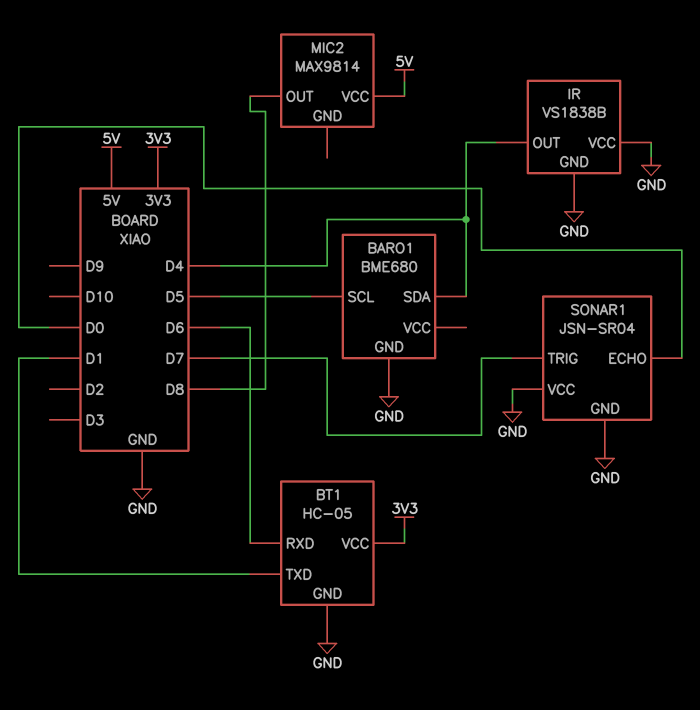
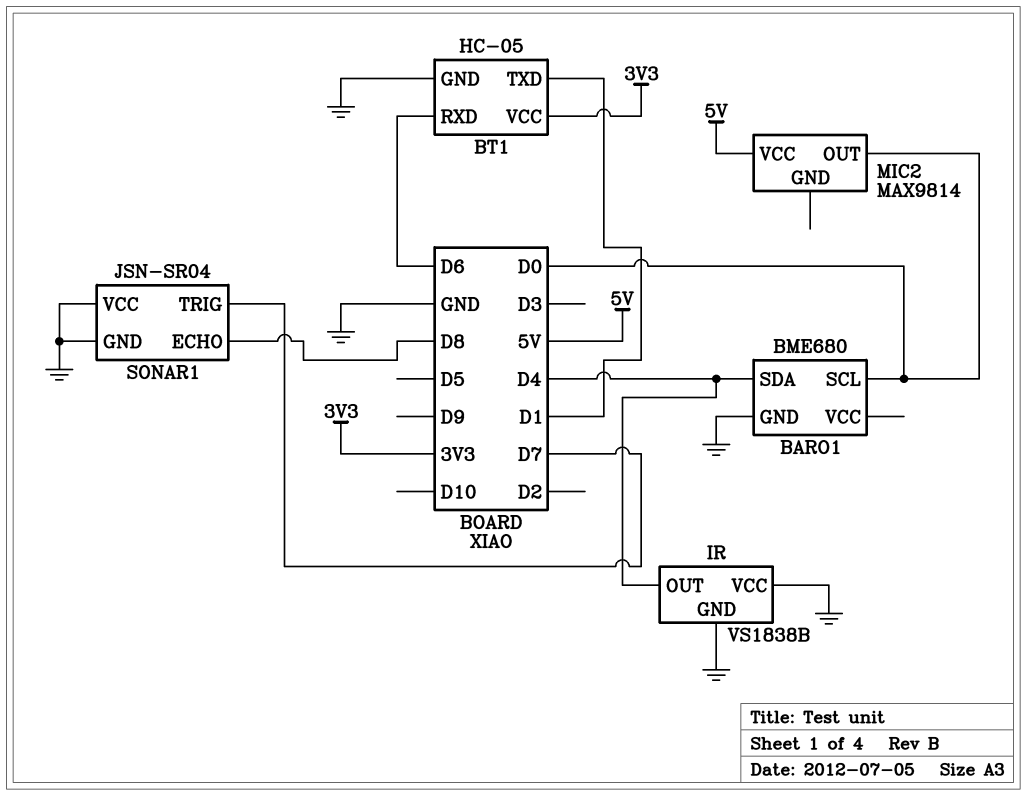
BARO1 pin SCL: D5 -> D0
MIC2 pin OUT: D8 -> D0
SONAR1 pin ECHO: D0 -> D8

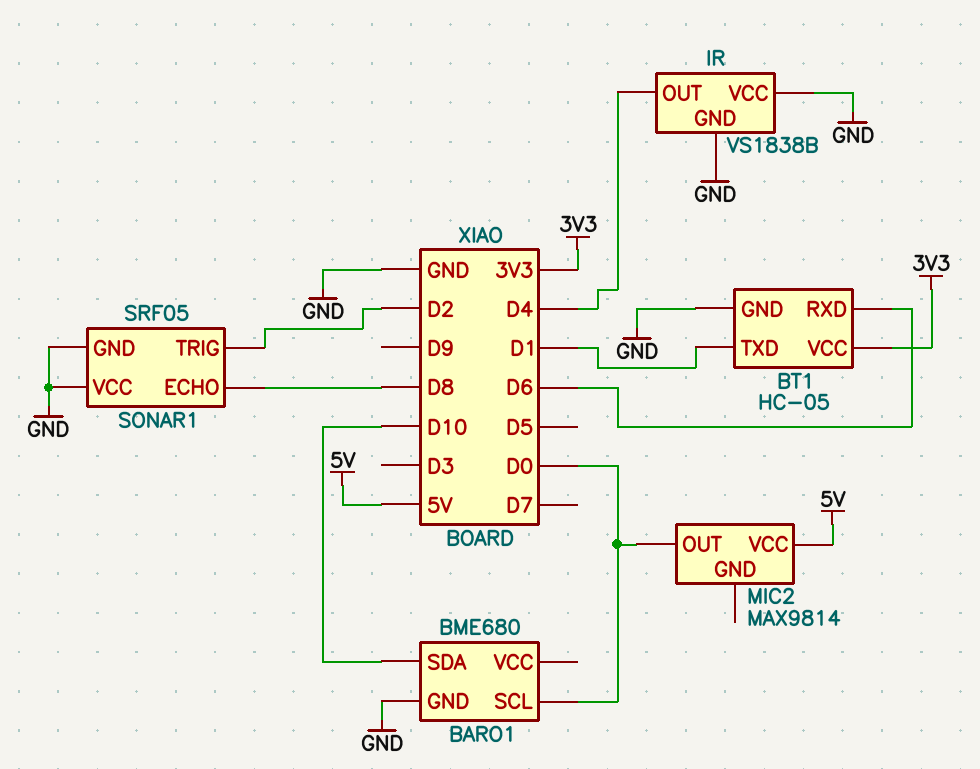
BARO1 pin SDA: D4 -> D10
SONAR1: JSN-SR04 -> SRF05
SONAR1 pin TRIG: D7 -> D2

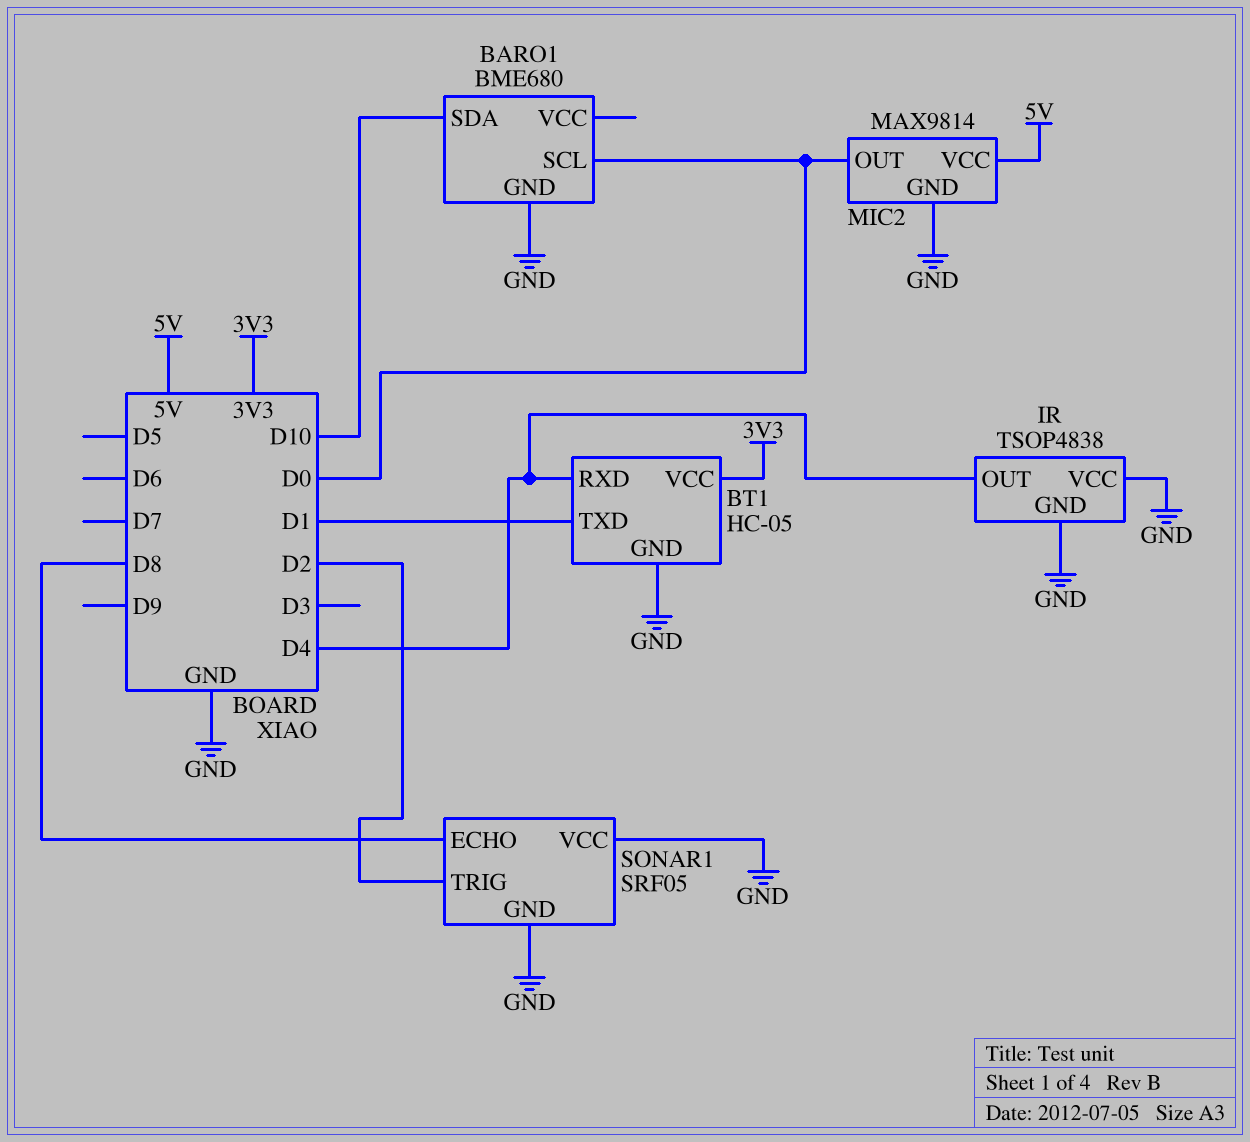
BT1 pin RXD: D6 -> D4
IR: VS1838B -> TSOP4838
MIC2 pin GND: none -> GND

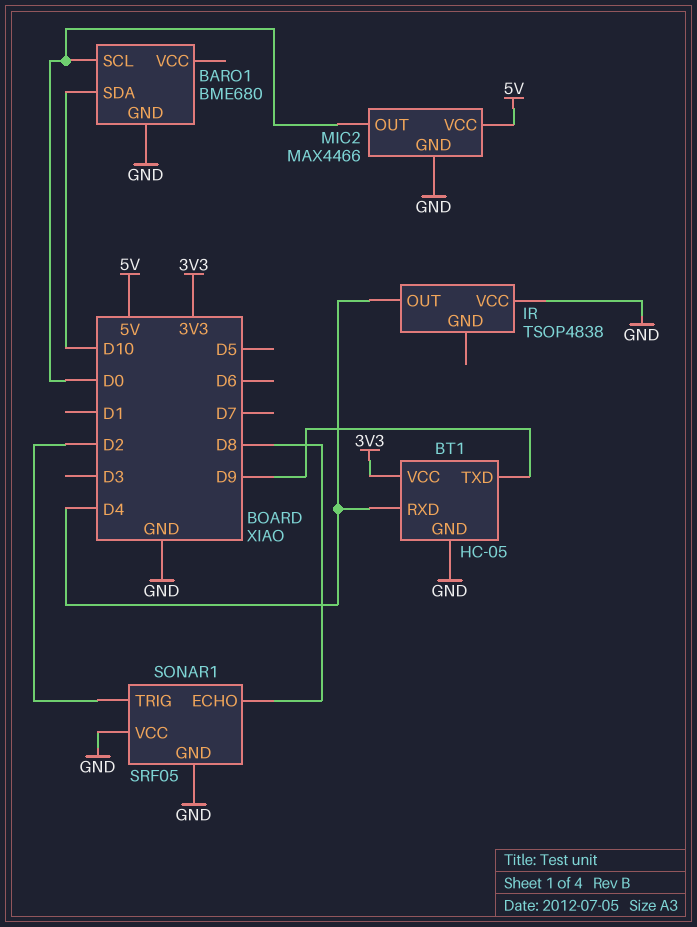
BT1 pin TXD: D1 -> D9
IR pin GND: GND -> none
MIC2: MAX9814 -> MAX4466

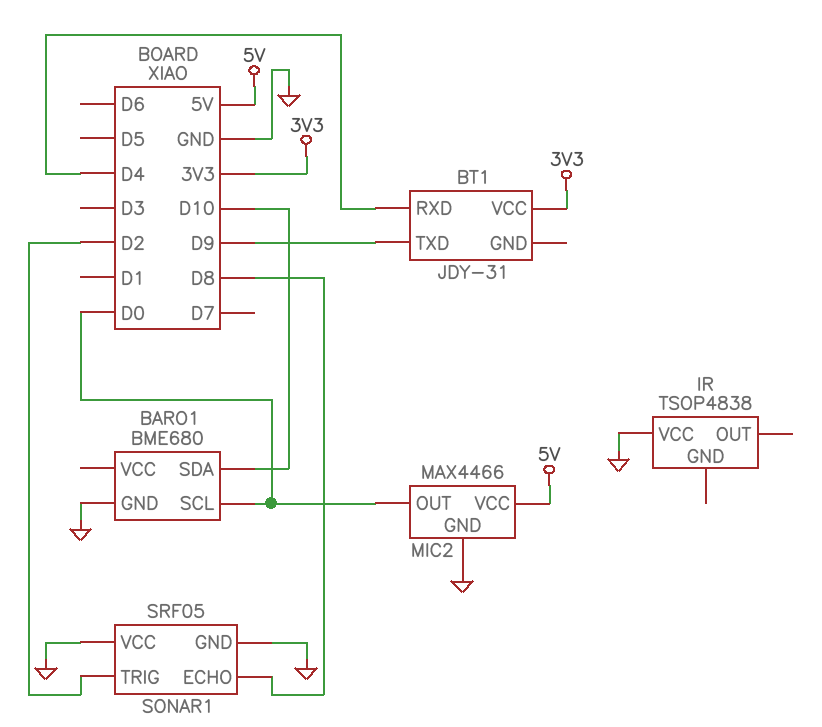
BT1: HC-05 -> JDY-31
BT1 pin GND: GND -> none
IR pin OUT: D4 -> none

